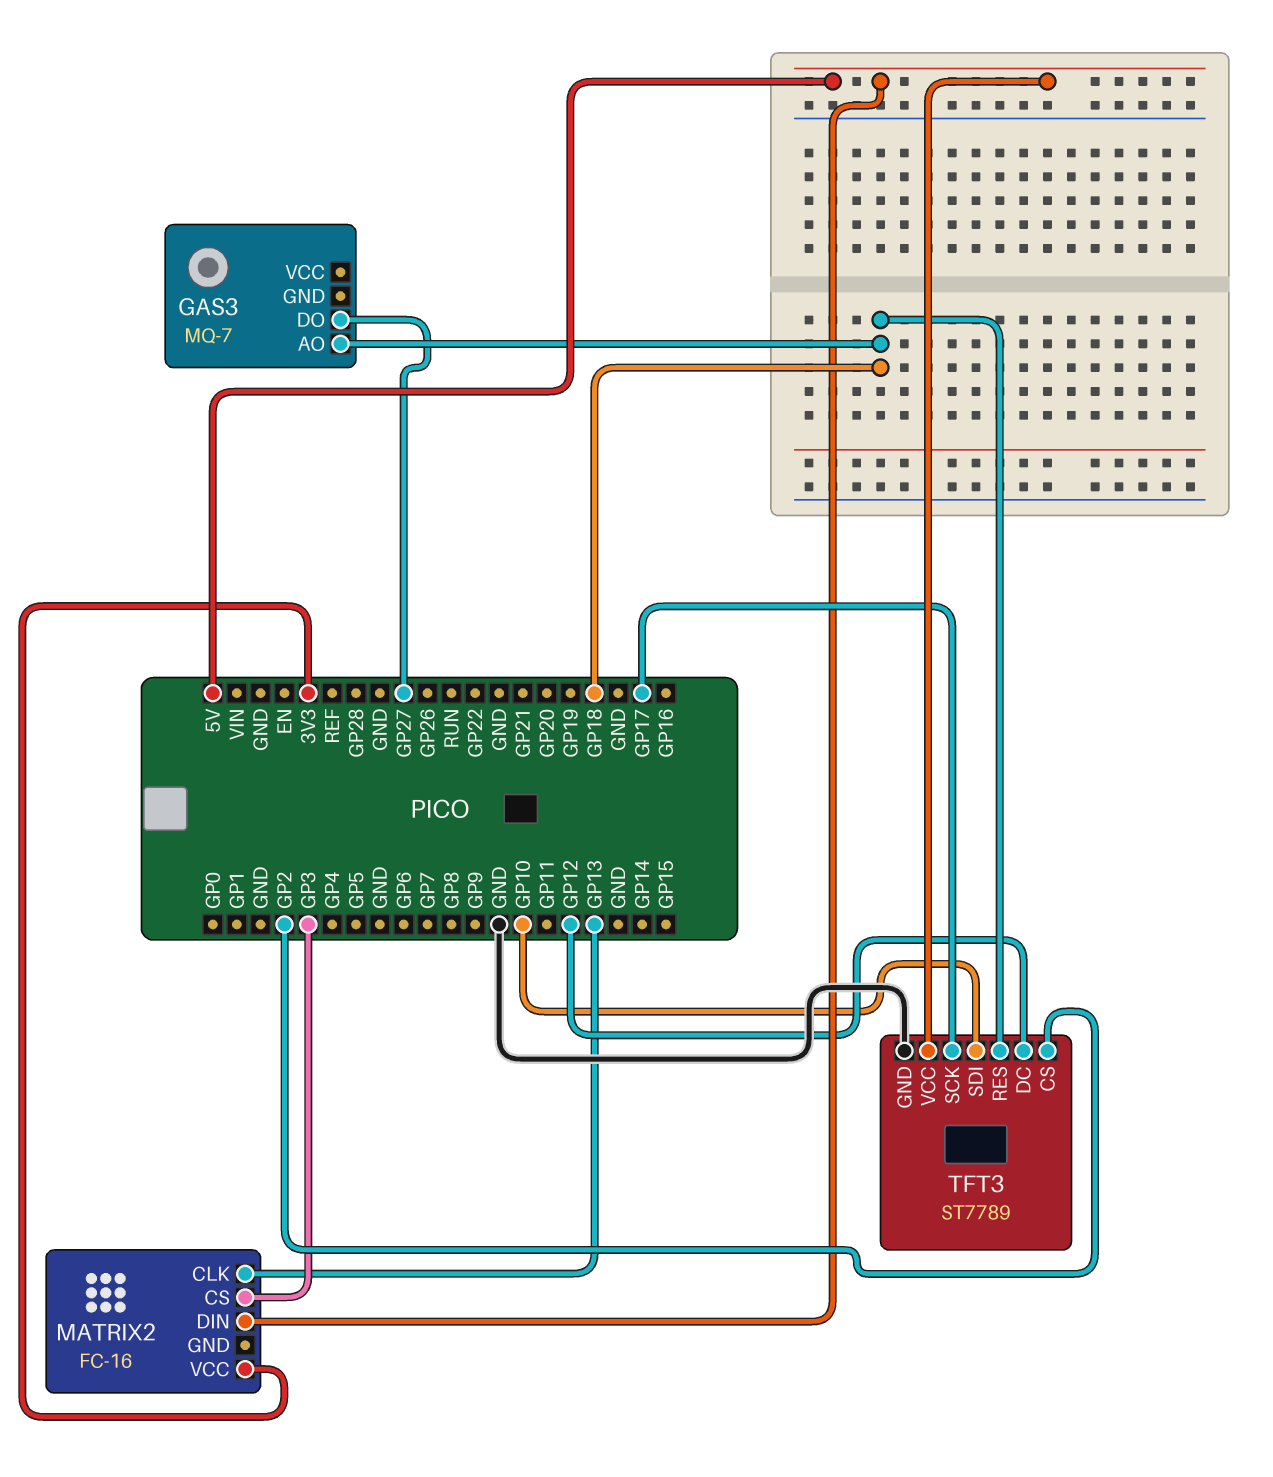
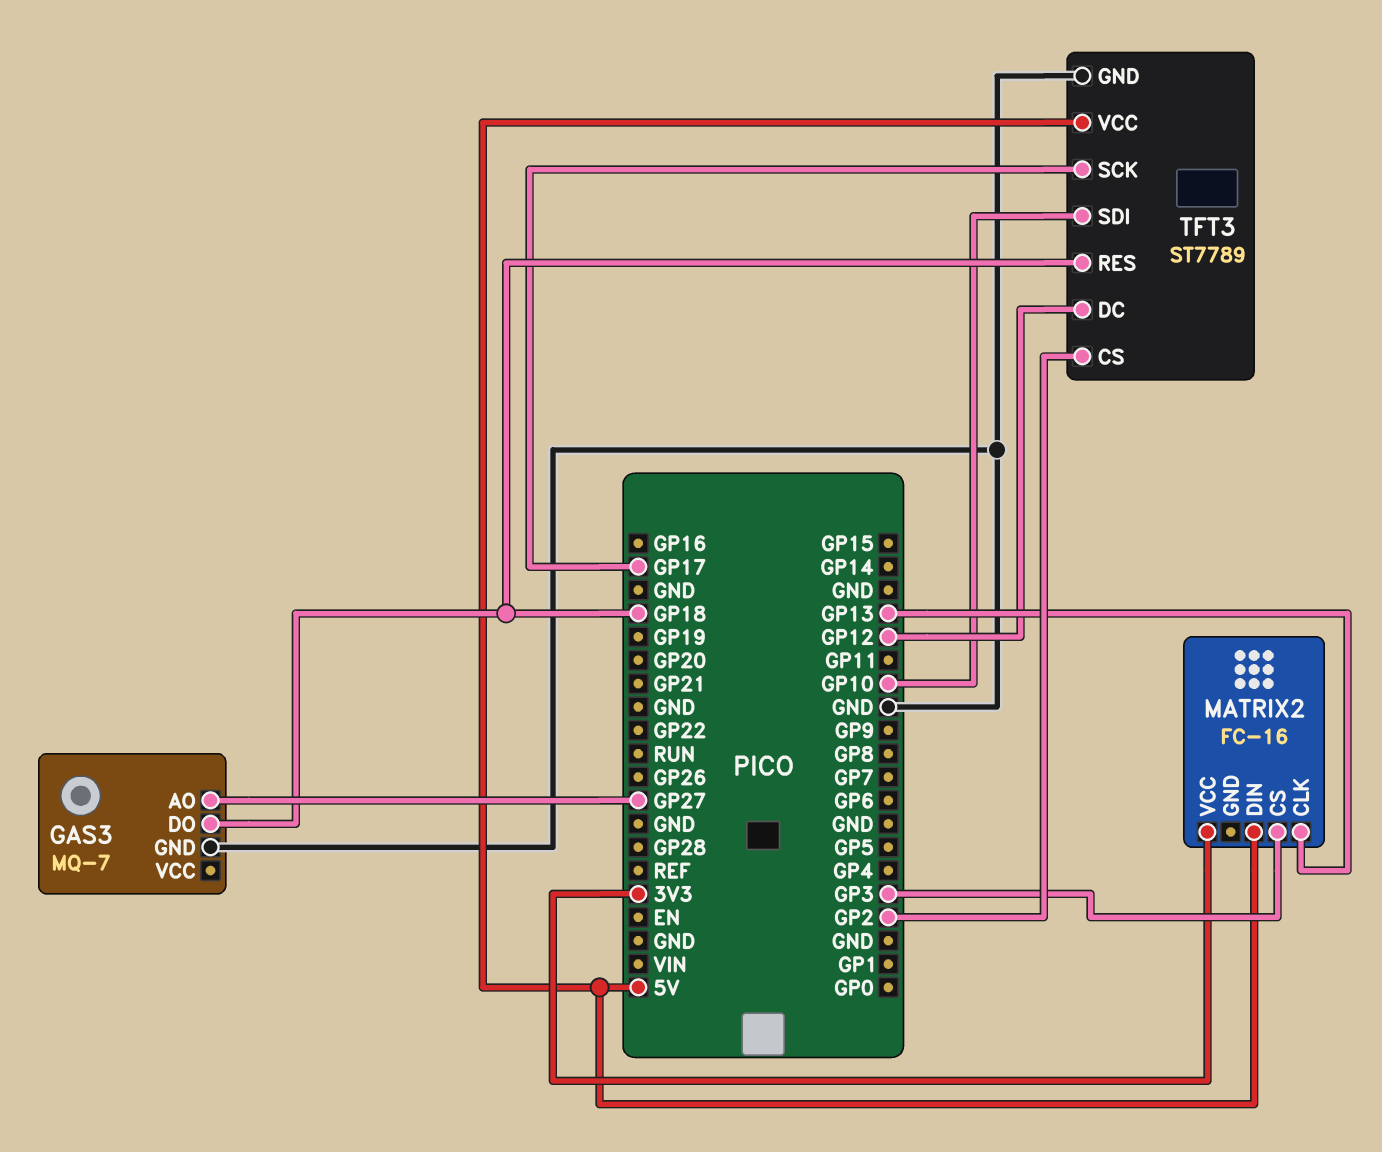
GAS3 pin AO: GP18 -> GP27
GAS3 pin DO: GP27 -> GP18
GAS3 pin GND: none -> GND

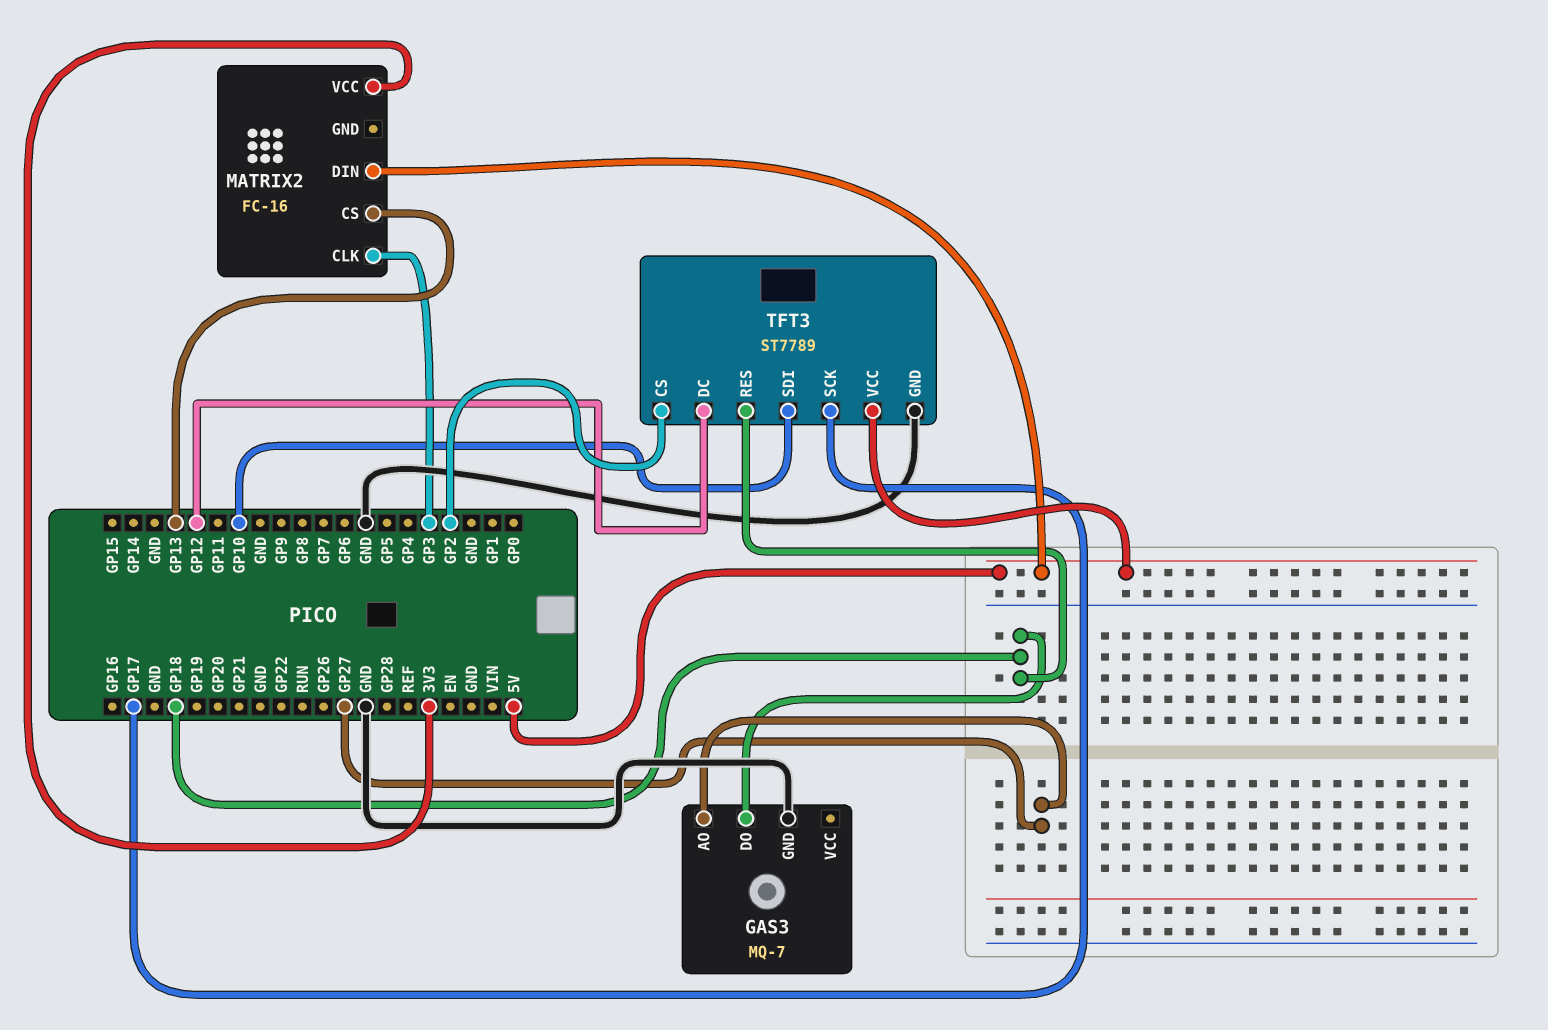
MATRIX2 pin CLK: GP13 -> GP3
MATRIX2 pin CS: GP3 -> GP13

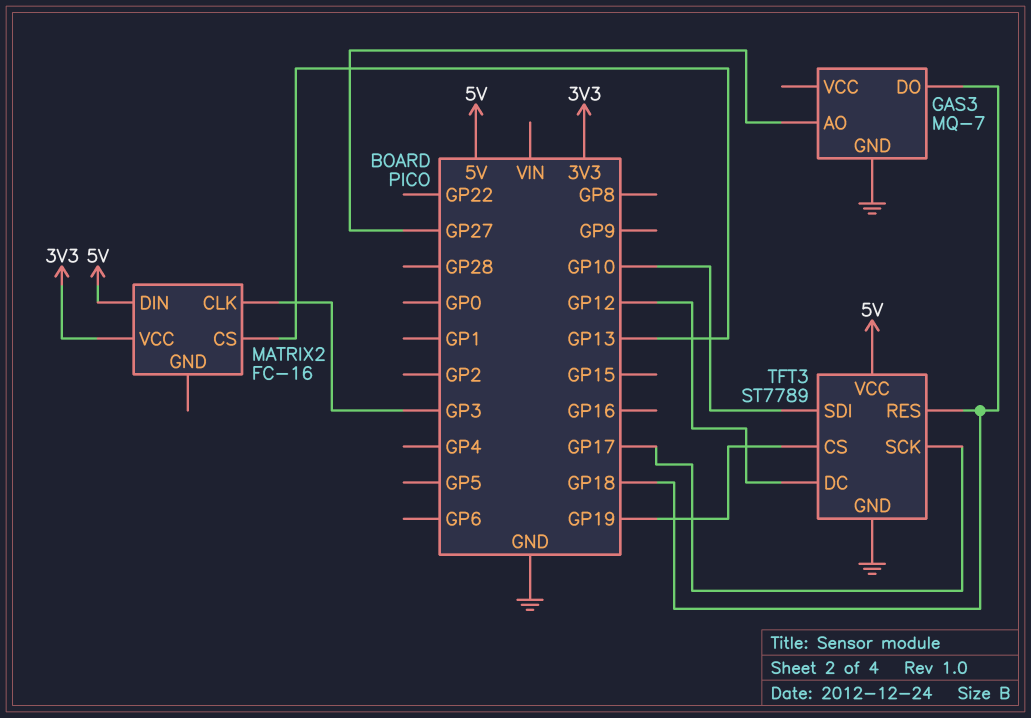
TFT3 pin CS: GP2 -> GP19

